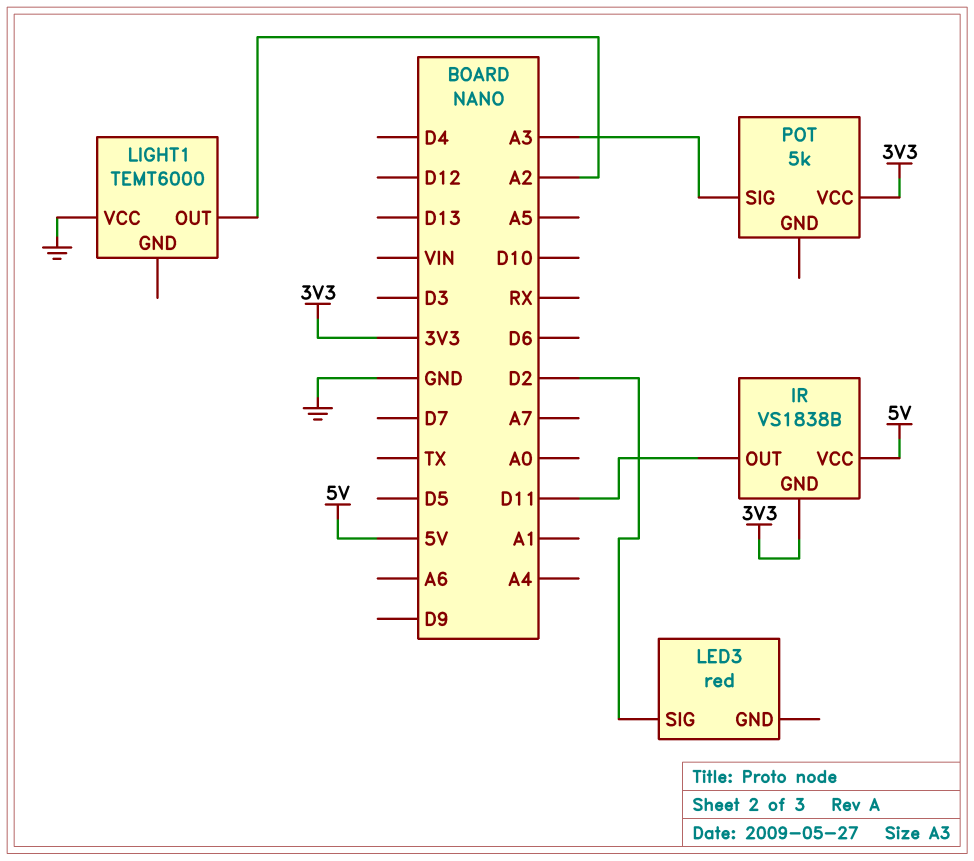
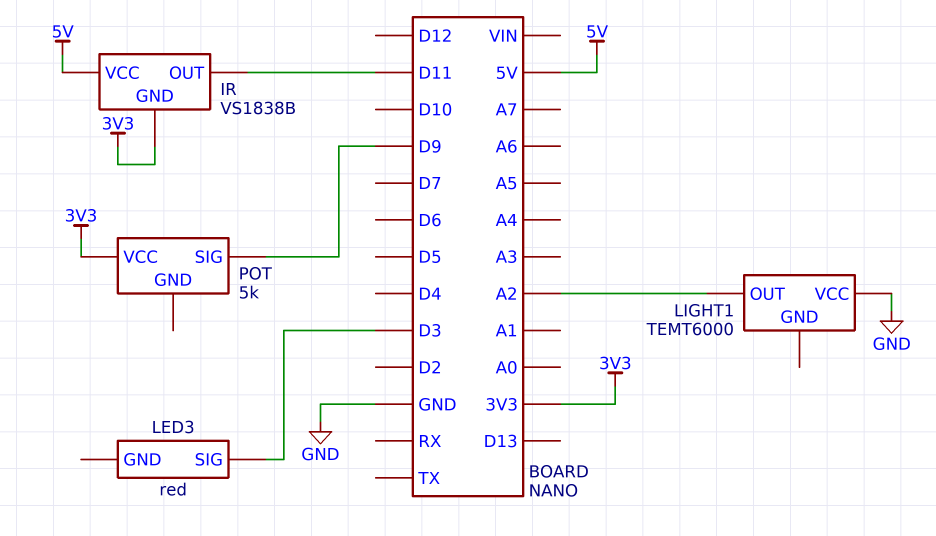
LED3 pin SIG: D2 -> D3
POT pin SIG: A3 -> D9

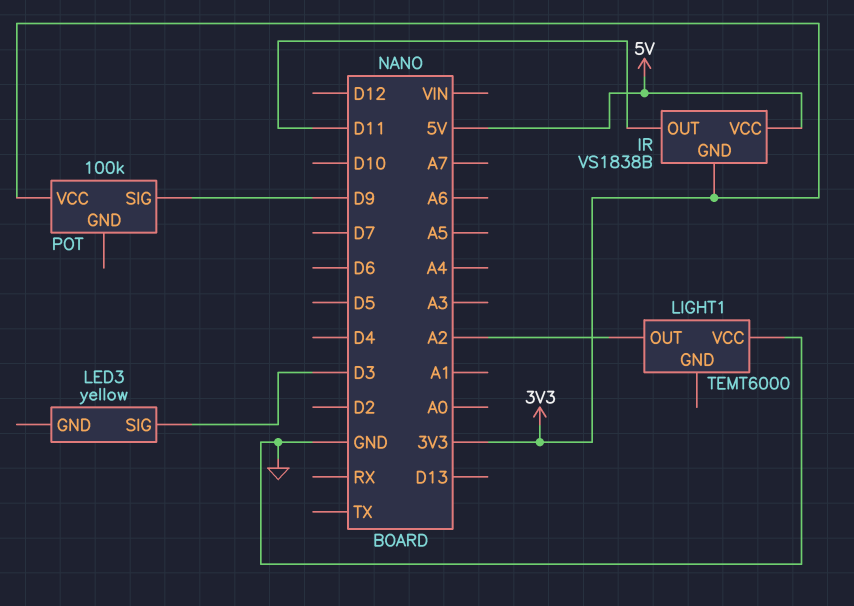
LED3: red -> yellow
POT: 5k -> 100k

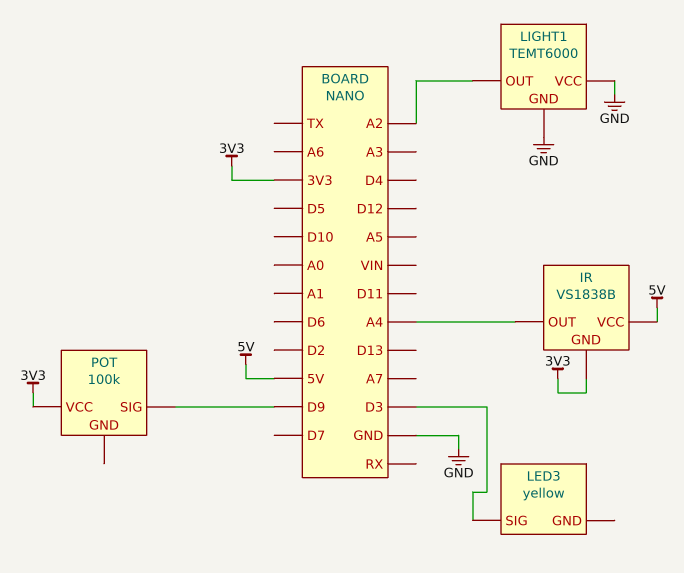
IR pin OUT: D11 -> A4
LIGHT1 pin GND: none -> GND

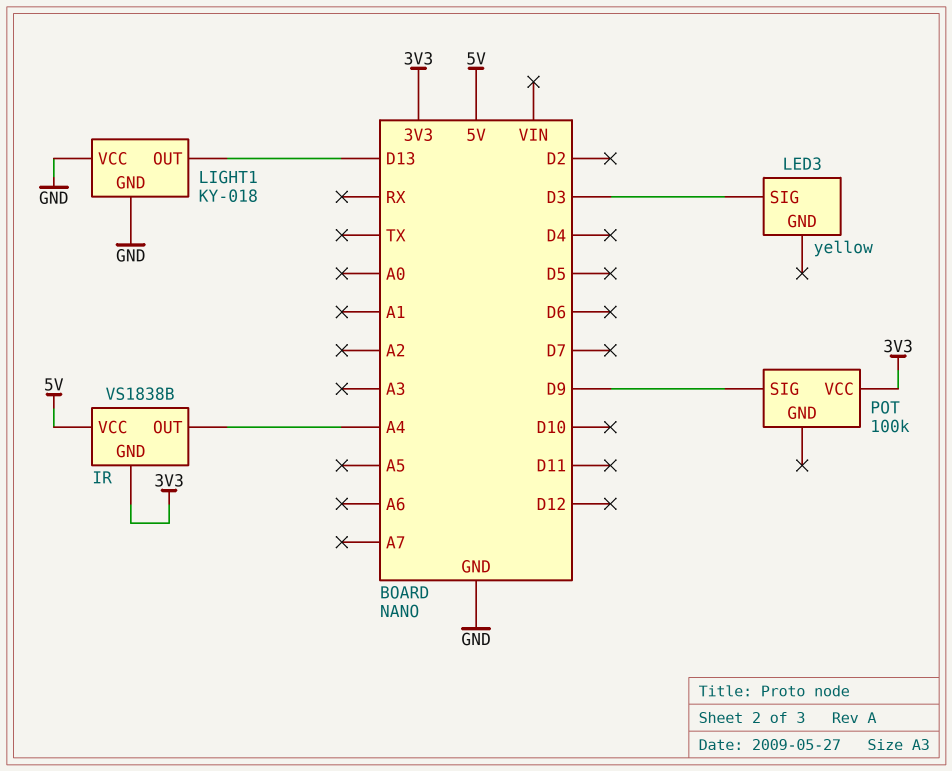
LIGHT1: TEMT6000 -> KY-018
LIGHT1 pin OUT: A2 -> D13

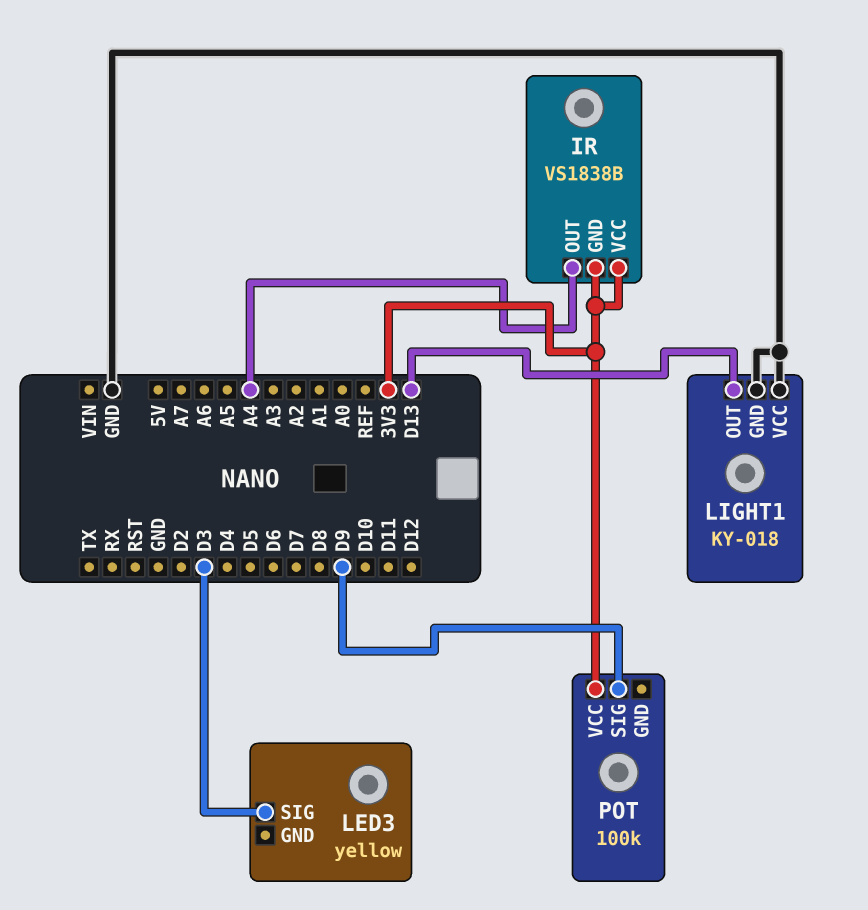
IR pin VCC: 5V -> 3V3

